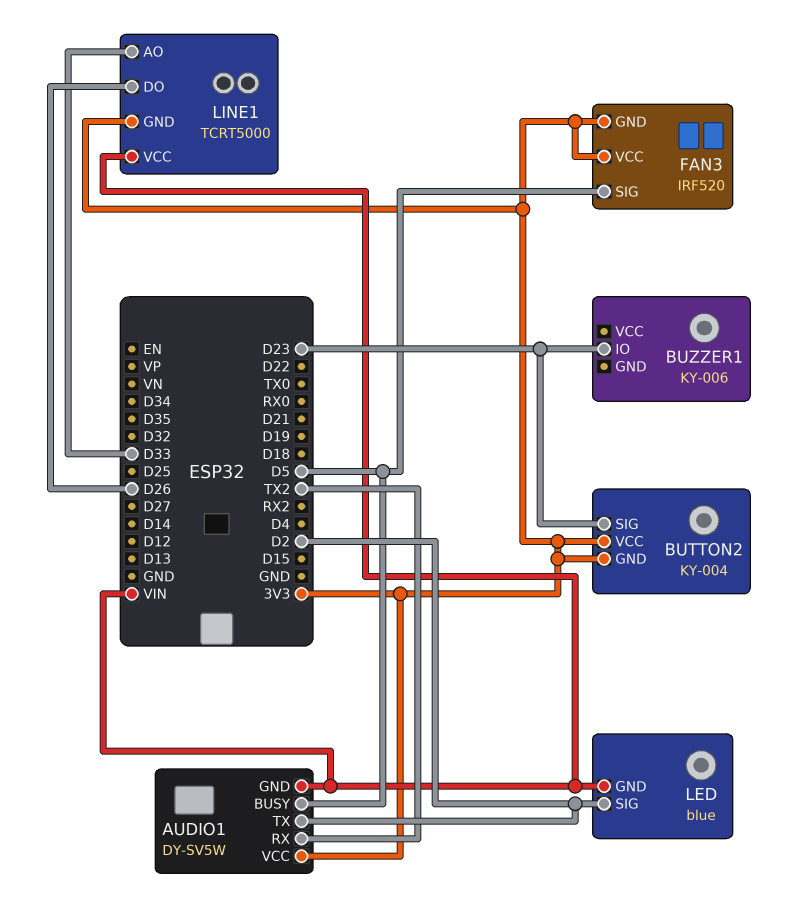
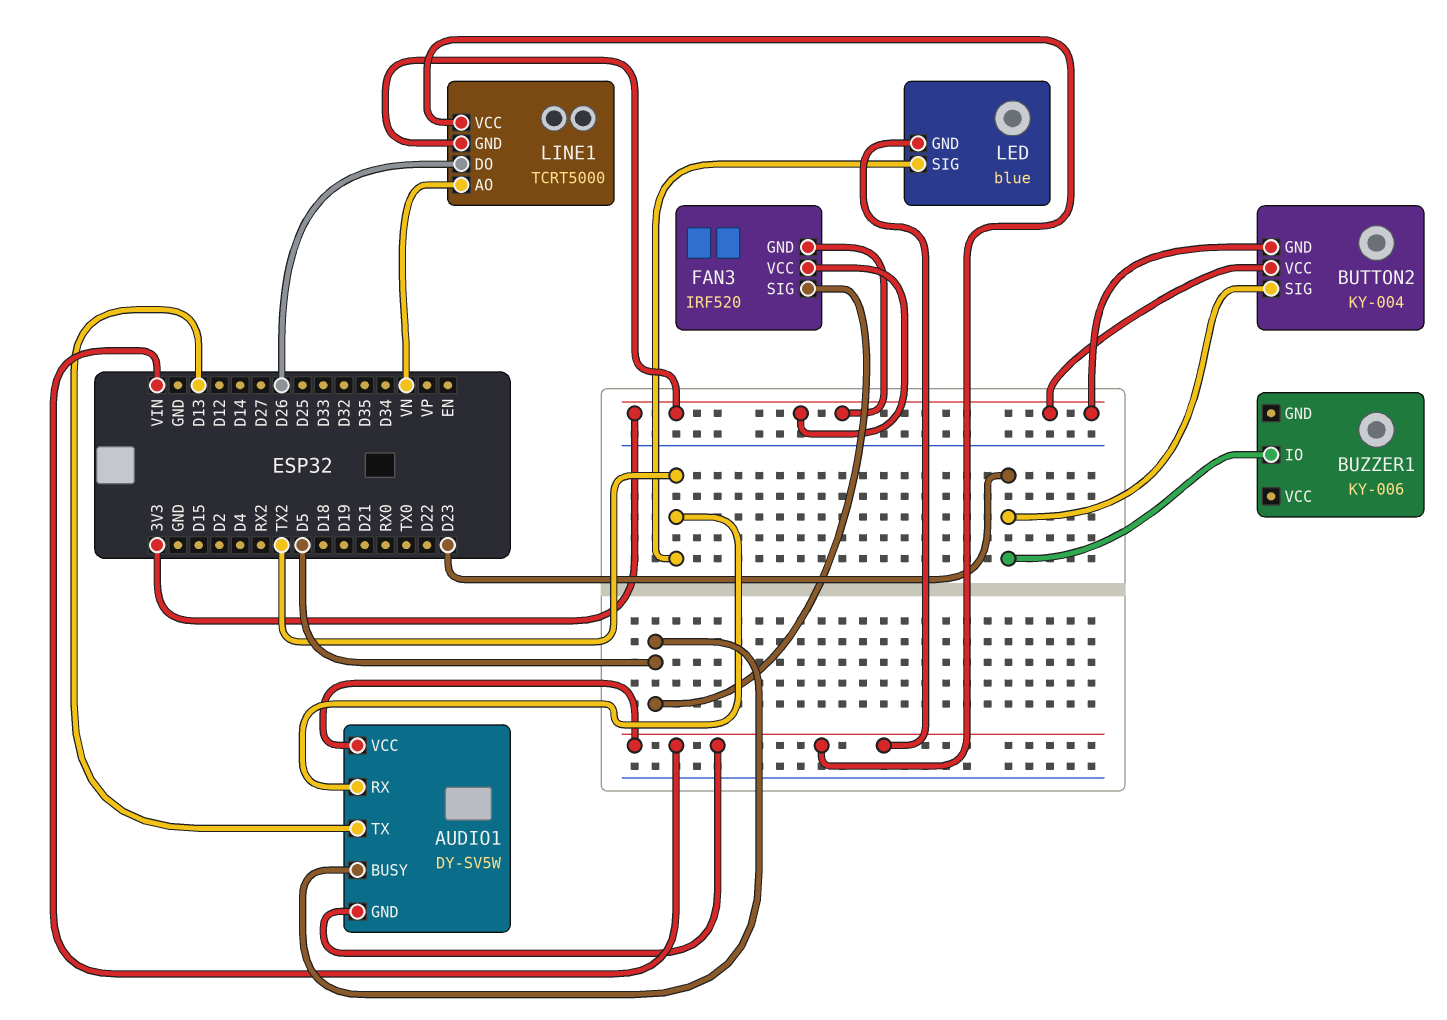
AUDIO1 pin TX: D2 -> D13
AUDIO1 pin VCC: 3V3 -> VIN
LED pin SIG: D2 -> TX2
LINE1 pin AO: D33 -> VN

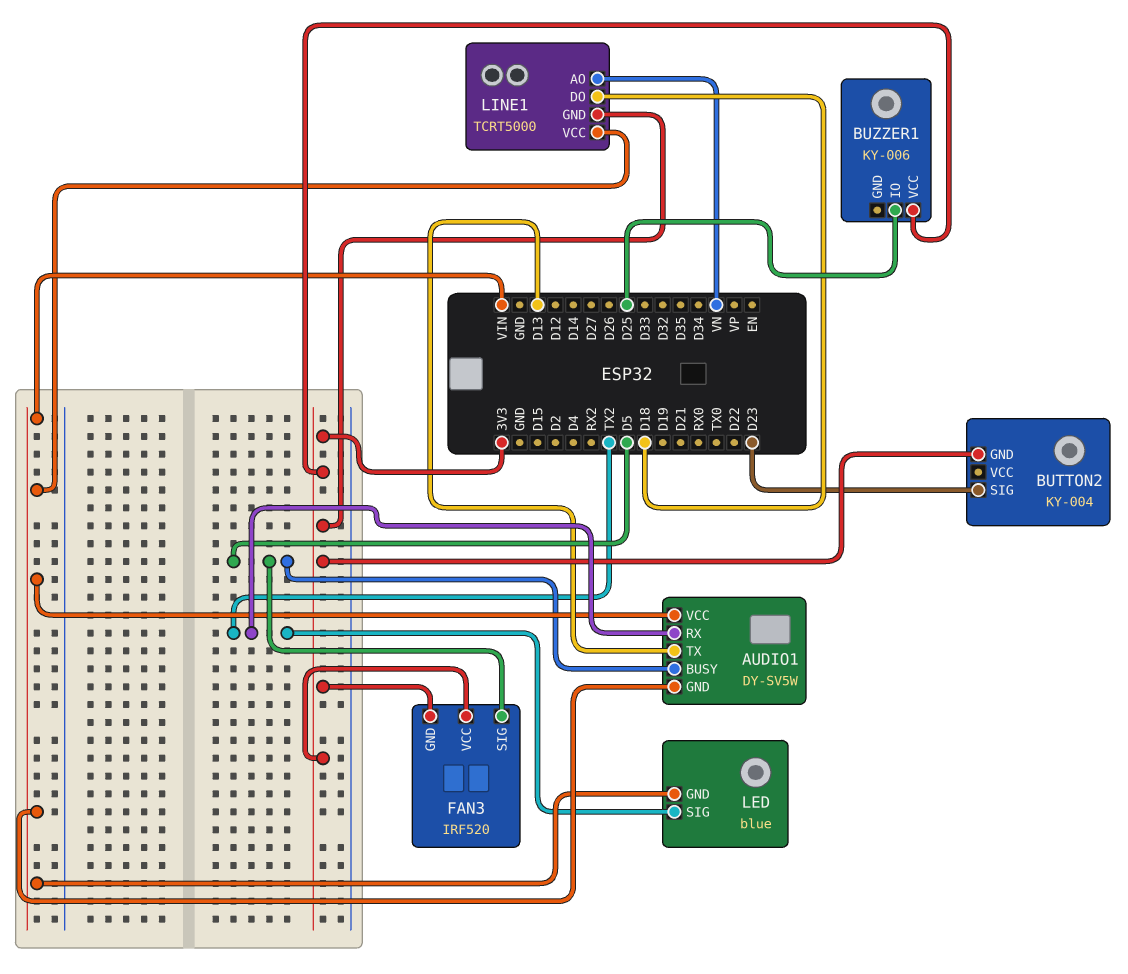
BUTTON2 pin VCC: 3V3 -> none
BUZZER1 pin IO: D23 -> D25
BUZZER1 pin VCC: none -> 3V3
LINE1 pin DO: D26 -> D18

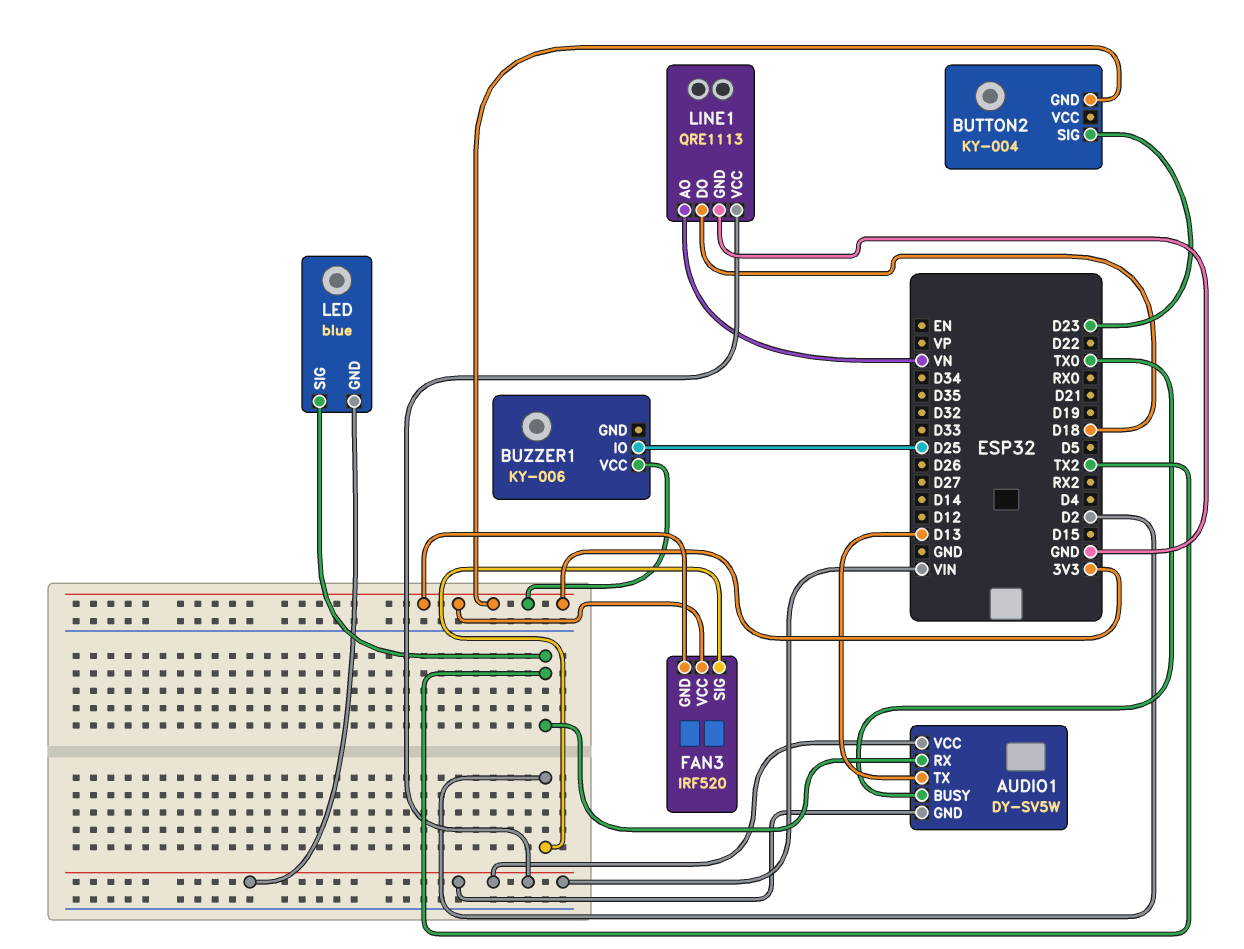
AUDIO1 pin BUSY: D5 -> TX0
FAN3 pin SIG: D5 -> D2
LINE1: TCRT5000 -> QRE1113
LINE1 pin GND: 3V3 -> GND

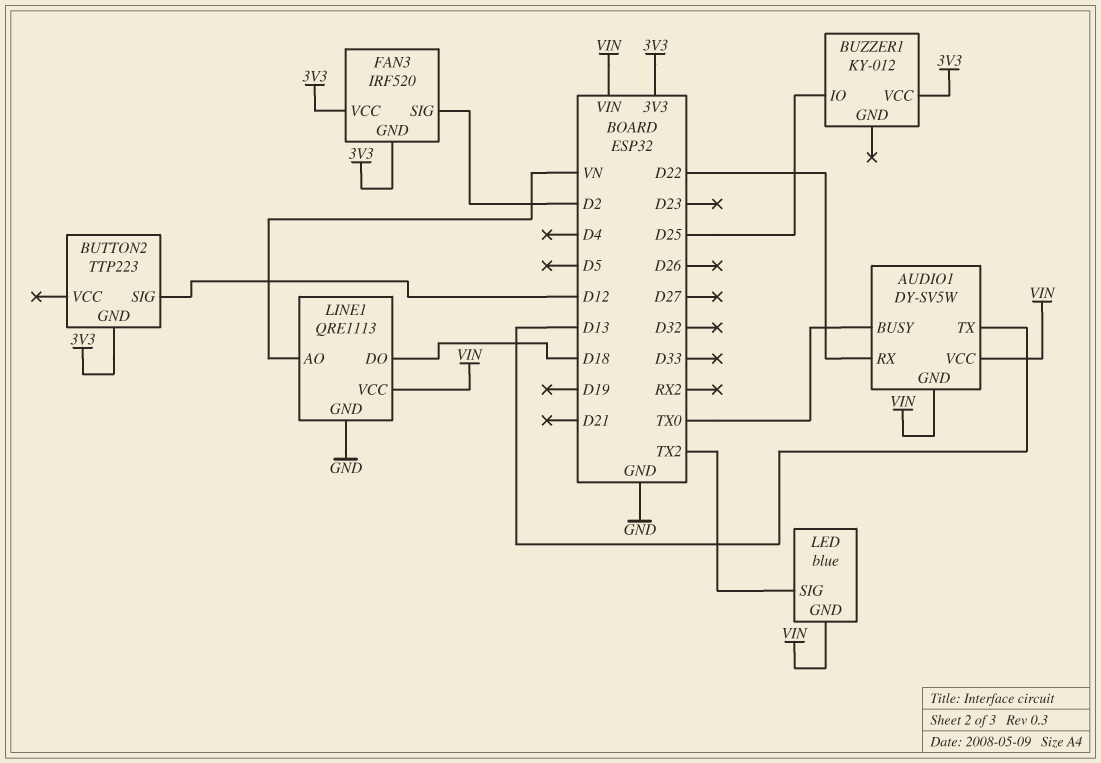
AUDIO1 pin RX: TX2 -> D22
BUTTON2: KY-004 -> TTP223
BUTTON2 pin SIG: D23 -> D12
BUZZER1: KY-006 -> KY-012

